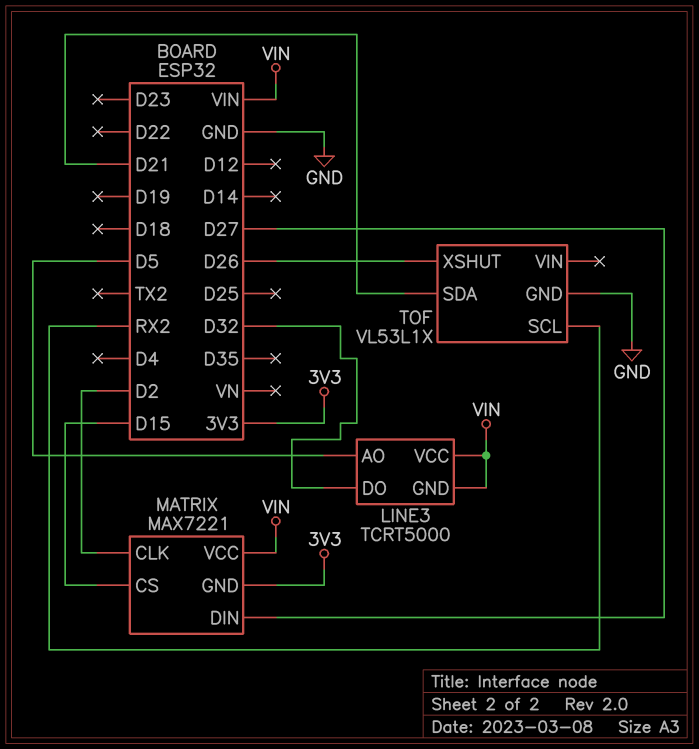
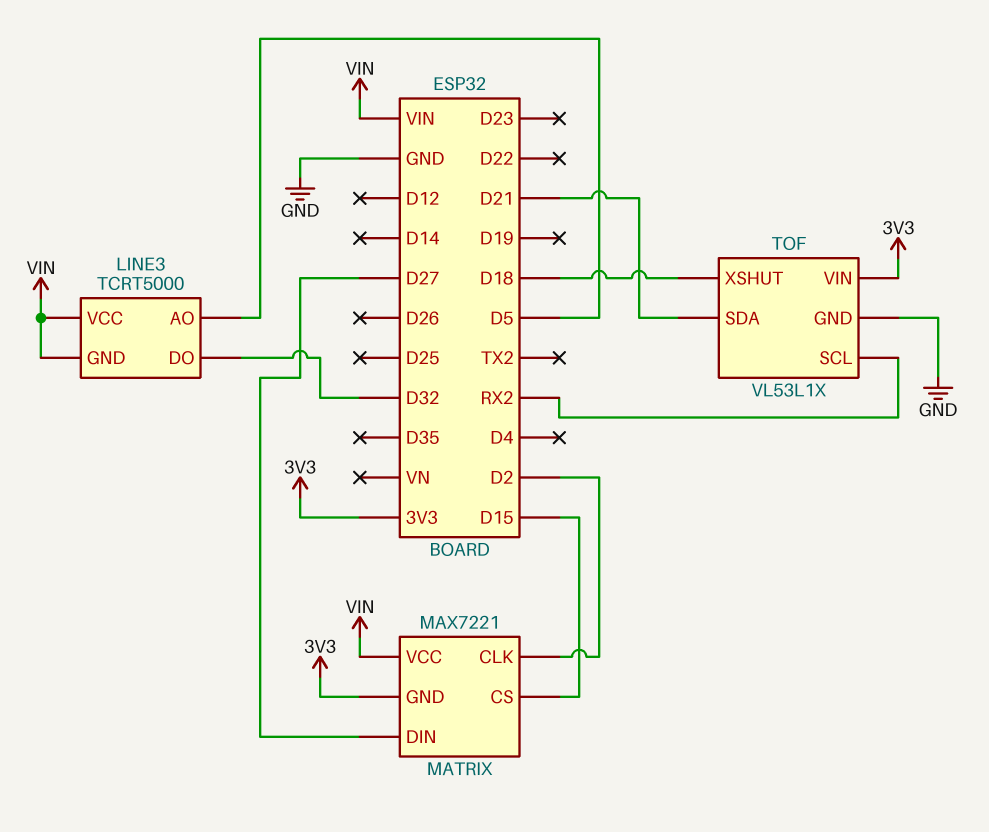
TOF pin VIN: none -> 3V3
TOF pin XSHUT: D26 -> D18

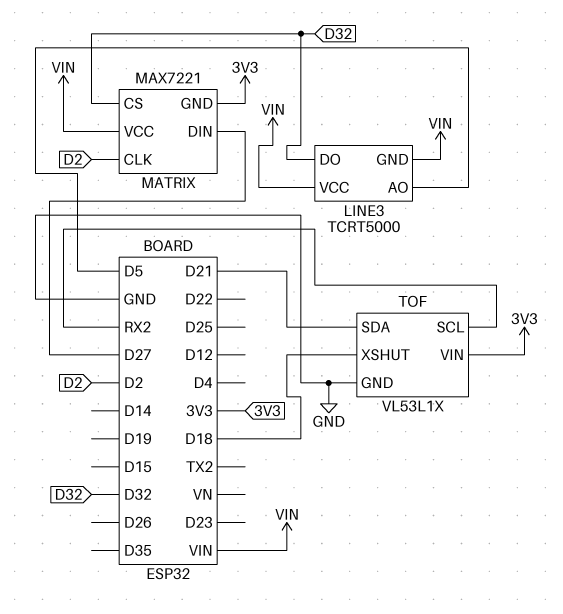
MATRIX pin CS: D15 -> D32

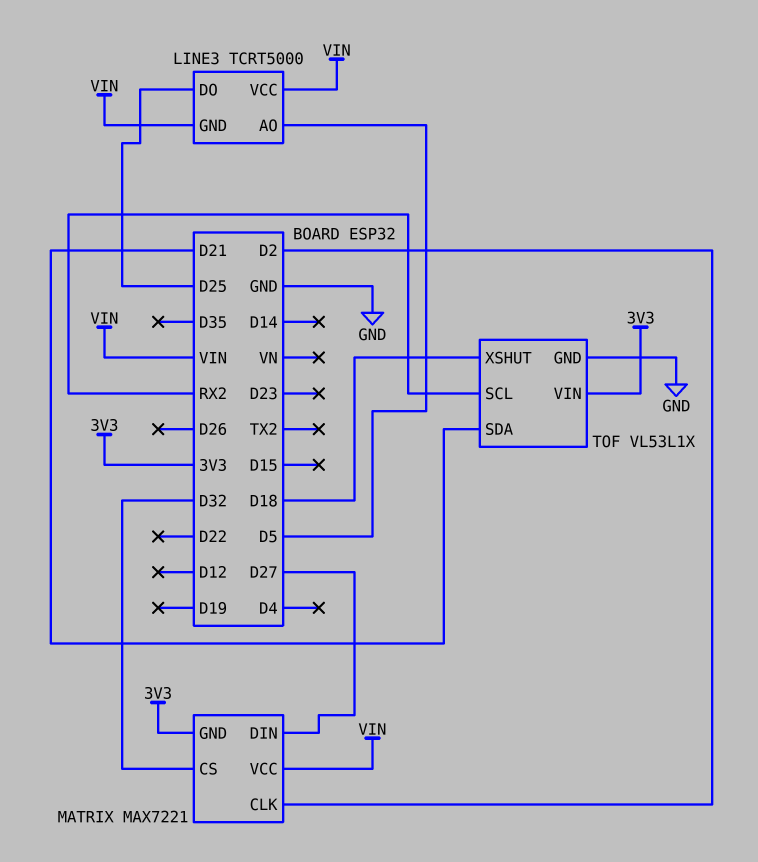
LINE3 pin DO: D32 -> D25

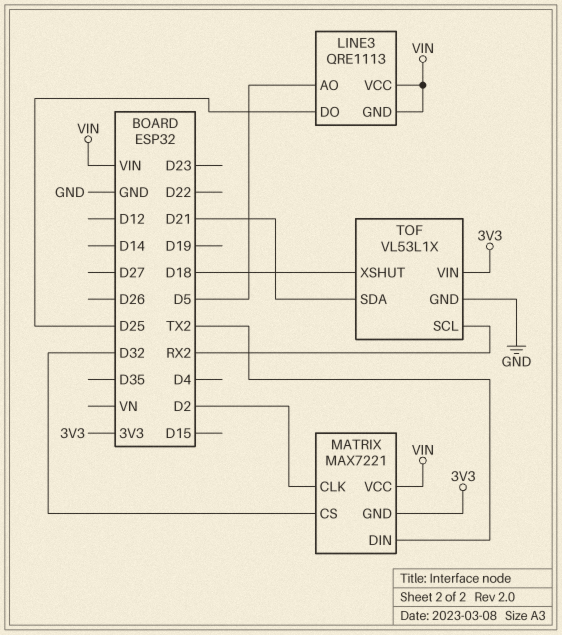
LINE3: TCRT5000 -> QRE1113
MATRIX pin DIN: D27 -> TX2

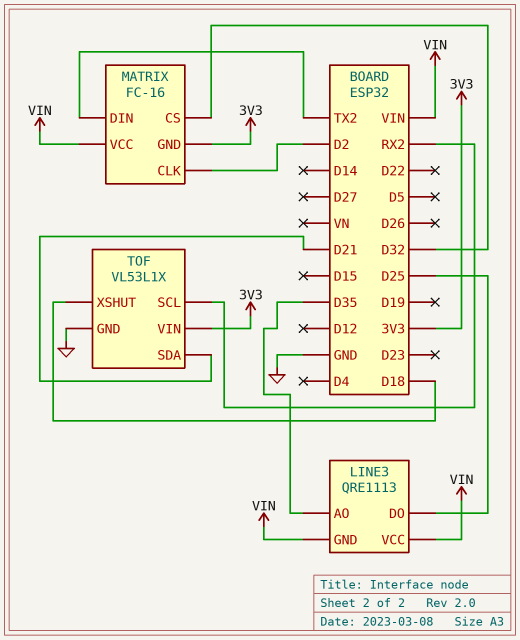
LINE3 pin AO: D5 -> D35
MATRIX: MAX7221 -> FC-16

